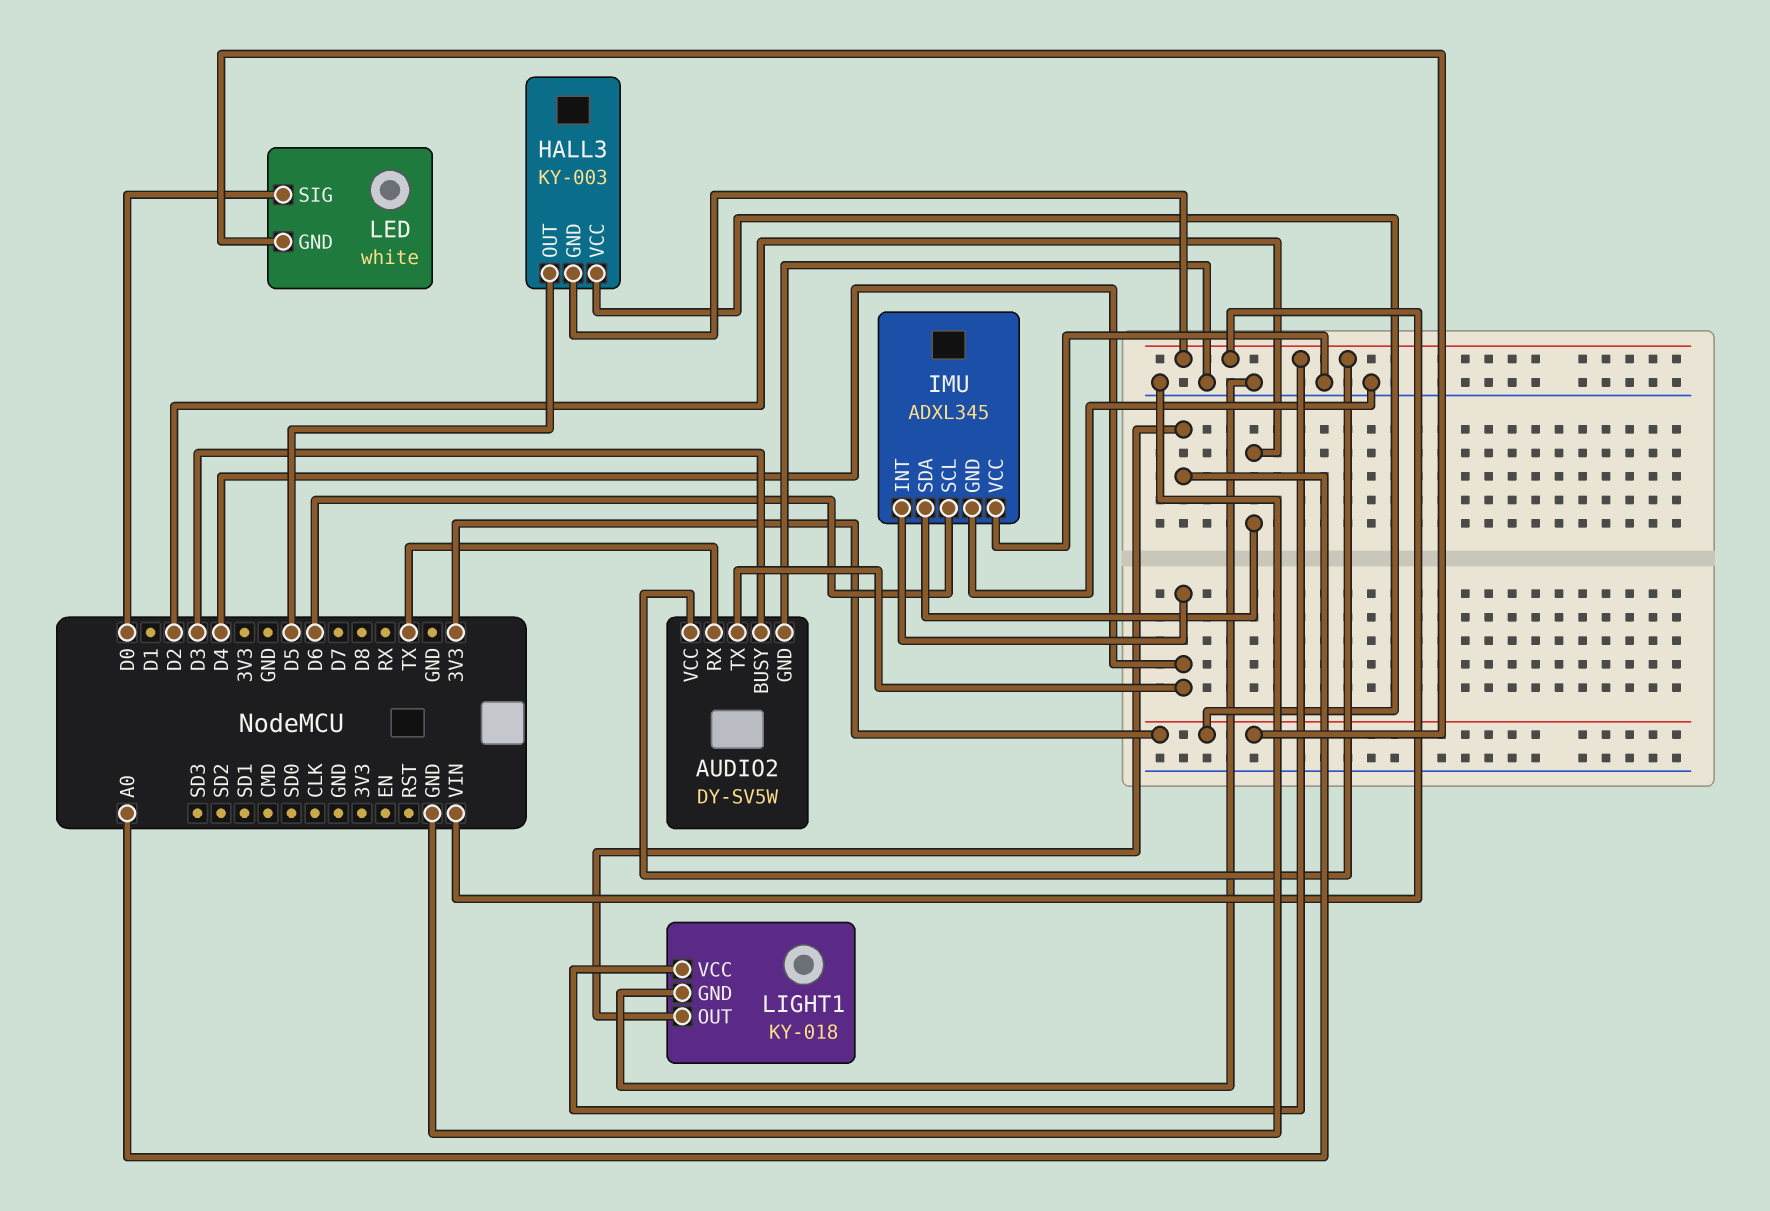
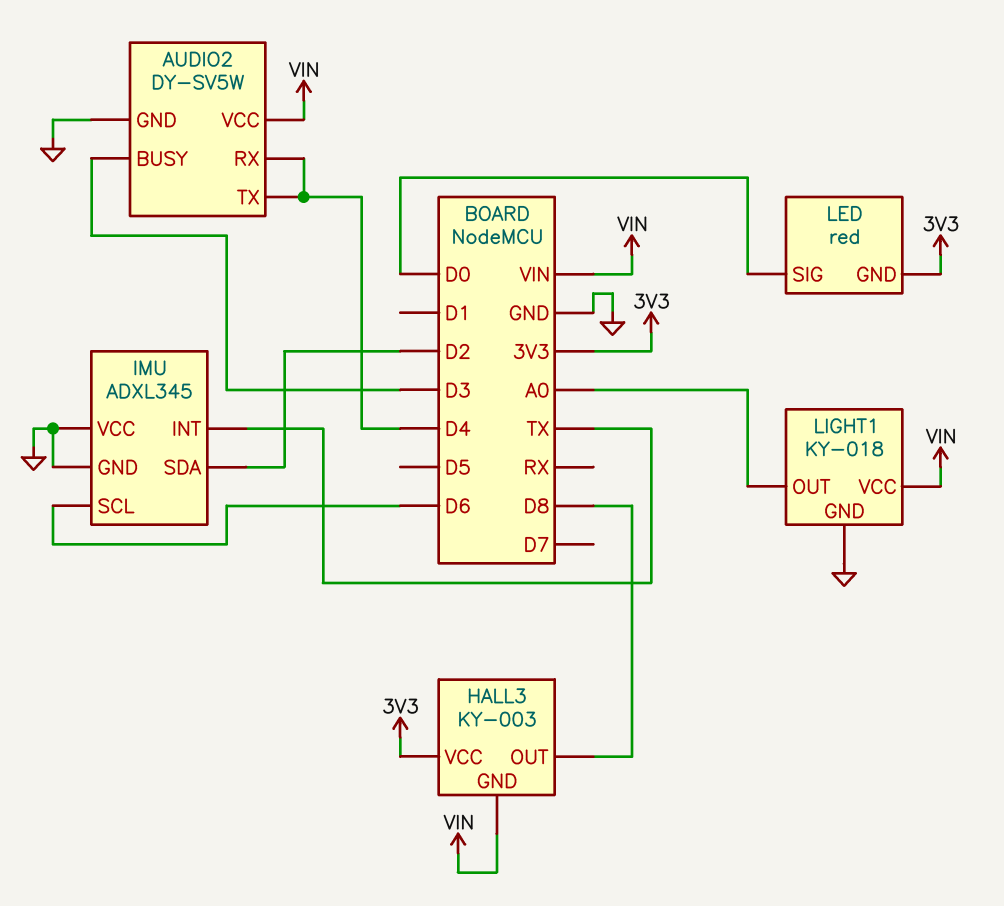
AUDIO2 pin RX: TX -> D4
HALL3 pin OUT: D5 -> D8
IMU pin INT: D4 -> TX
LED: white -> red

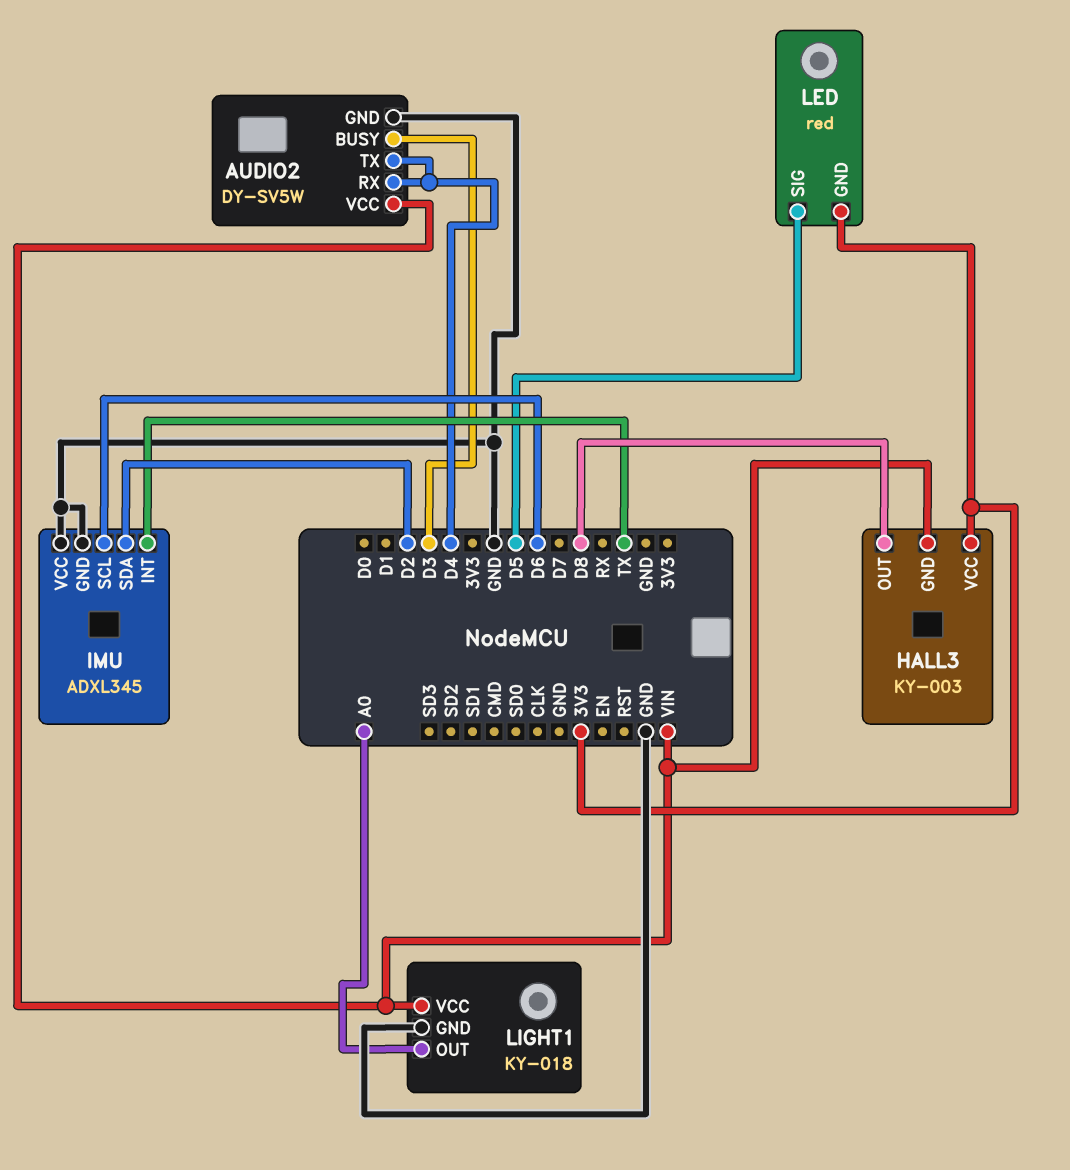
LED pin SIG: D0 -> D5

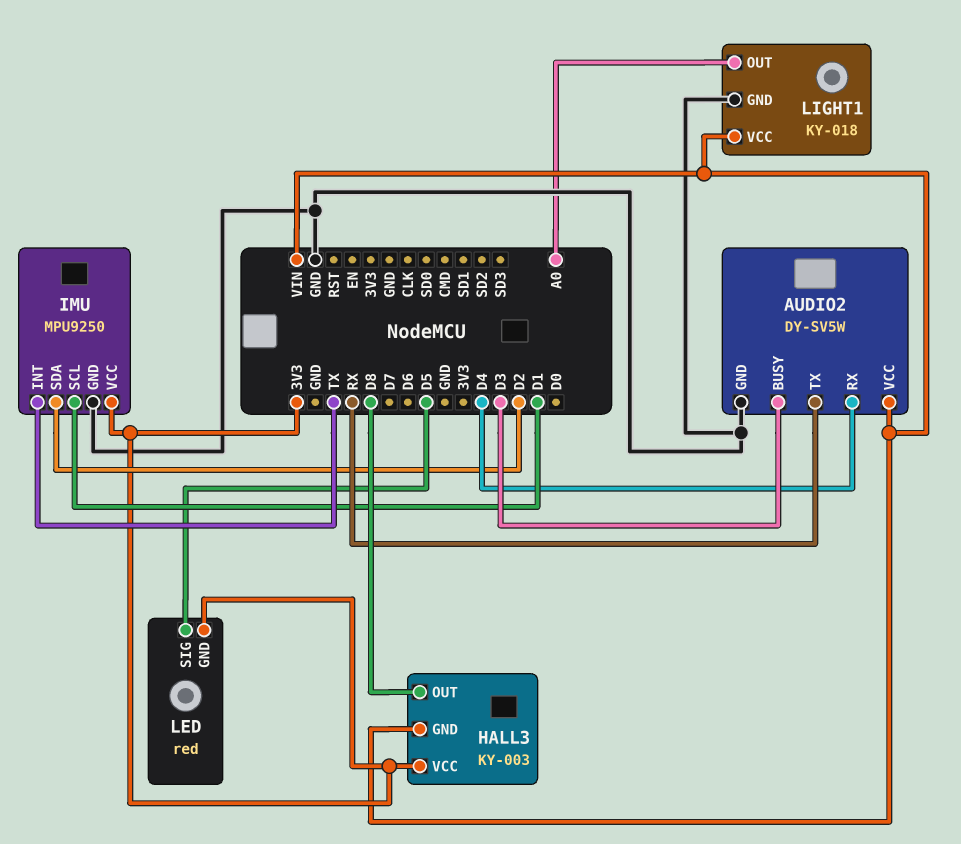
AUDIO2 pin TX: D4 -> RX
IMU: ADXL345 -> MPU9250
IMU pin SCL: D6 -> D1
IMU pin VCC: GND -> 3V3

